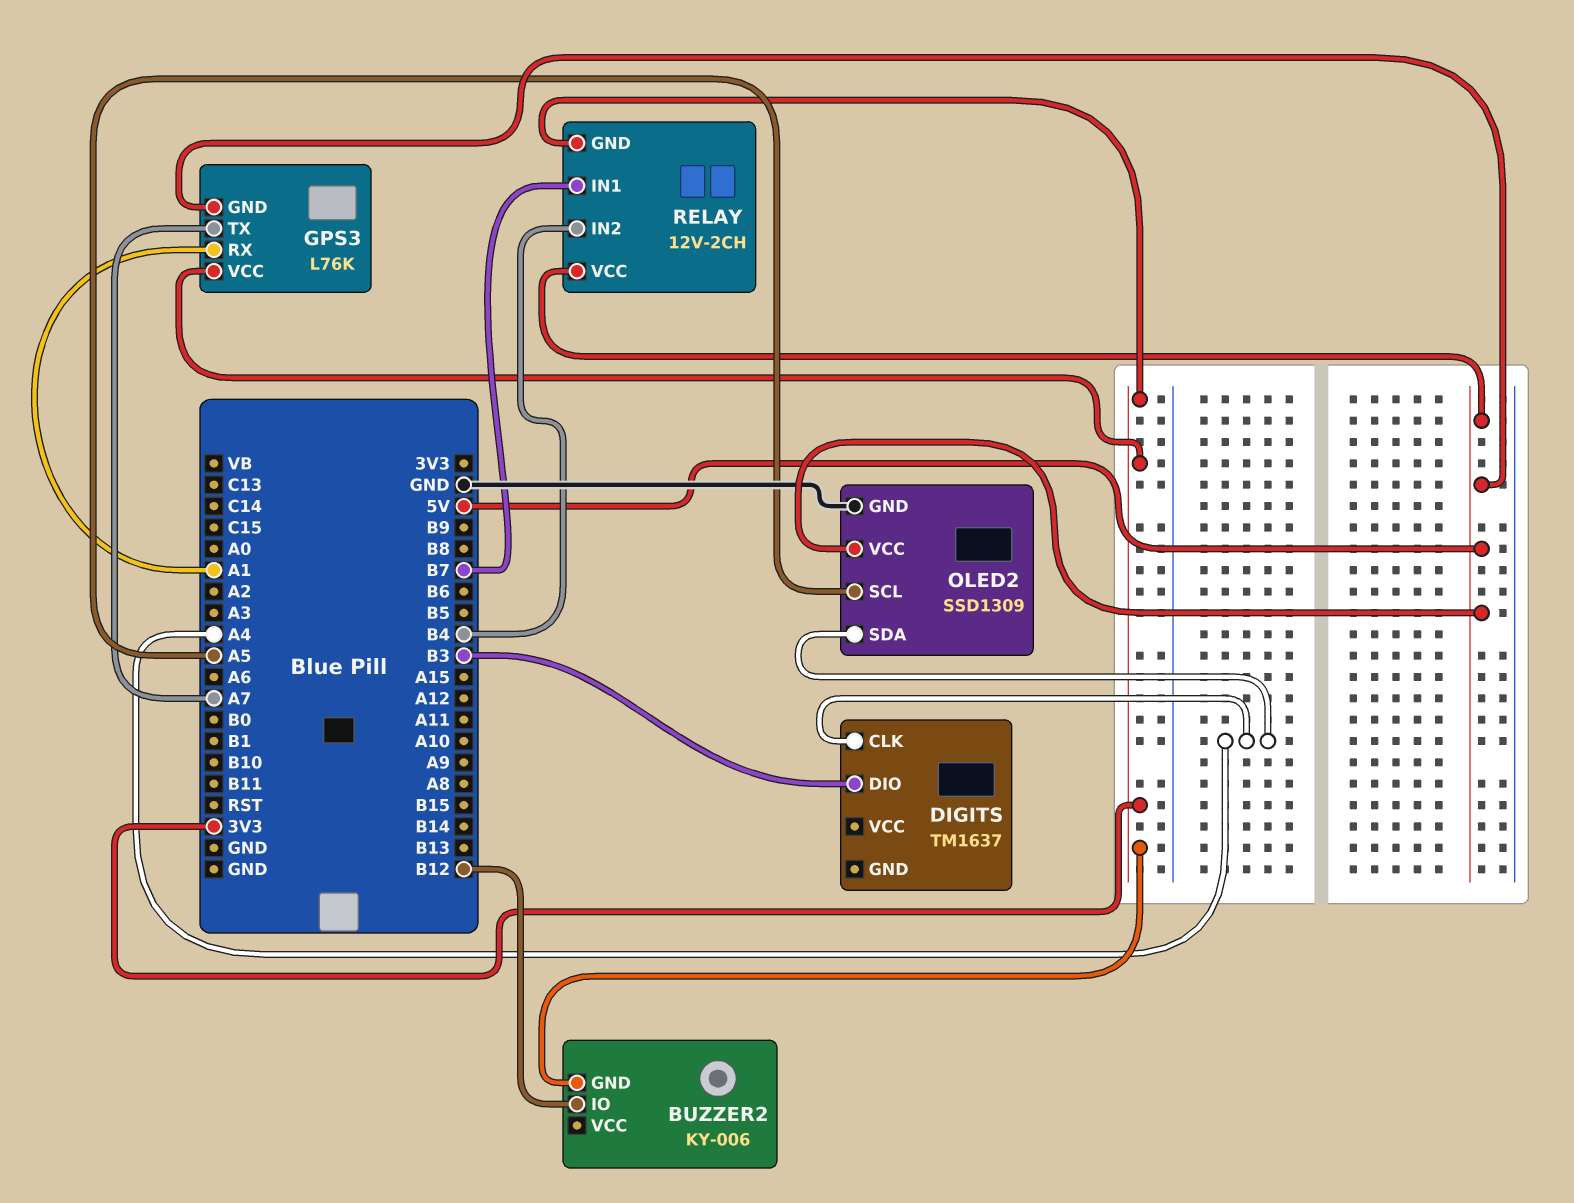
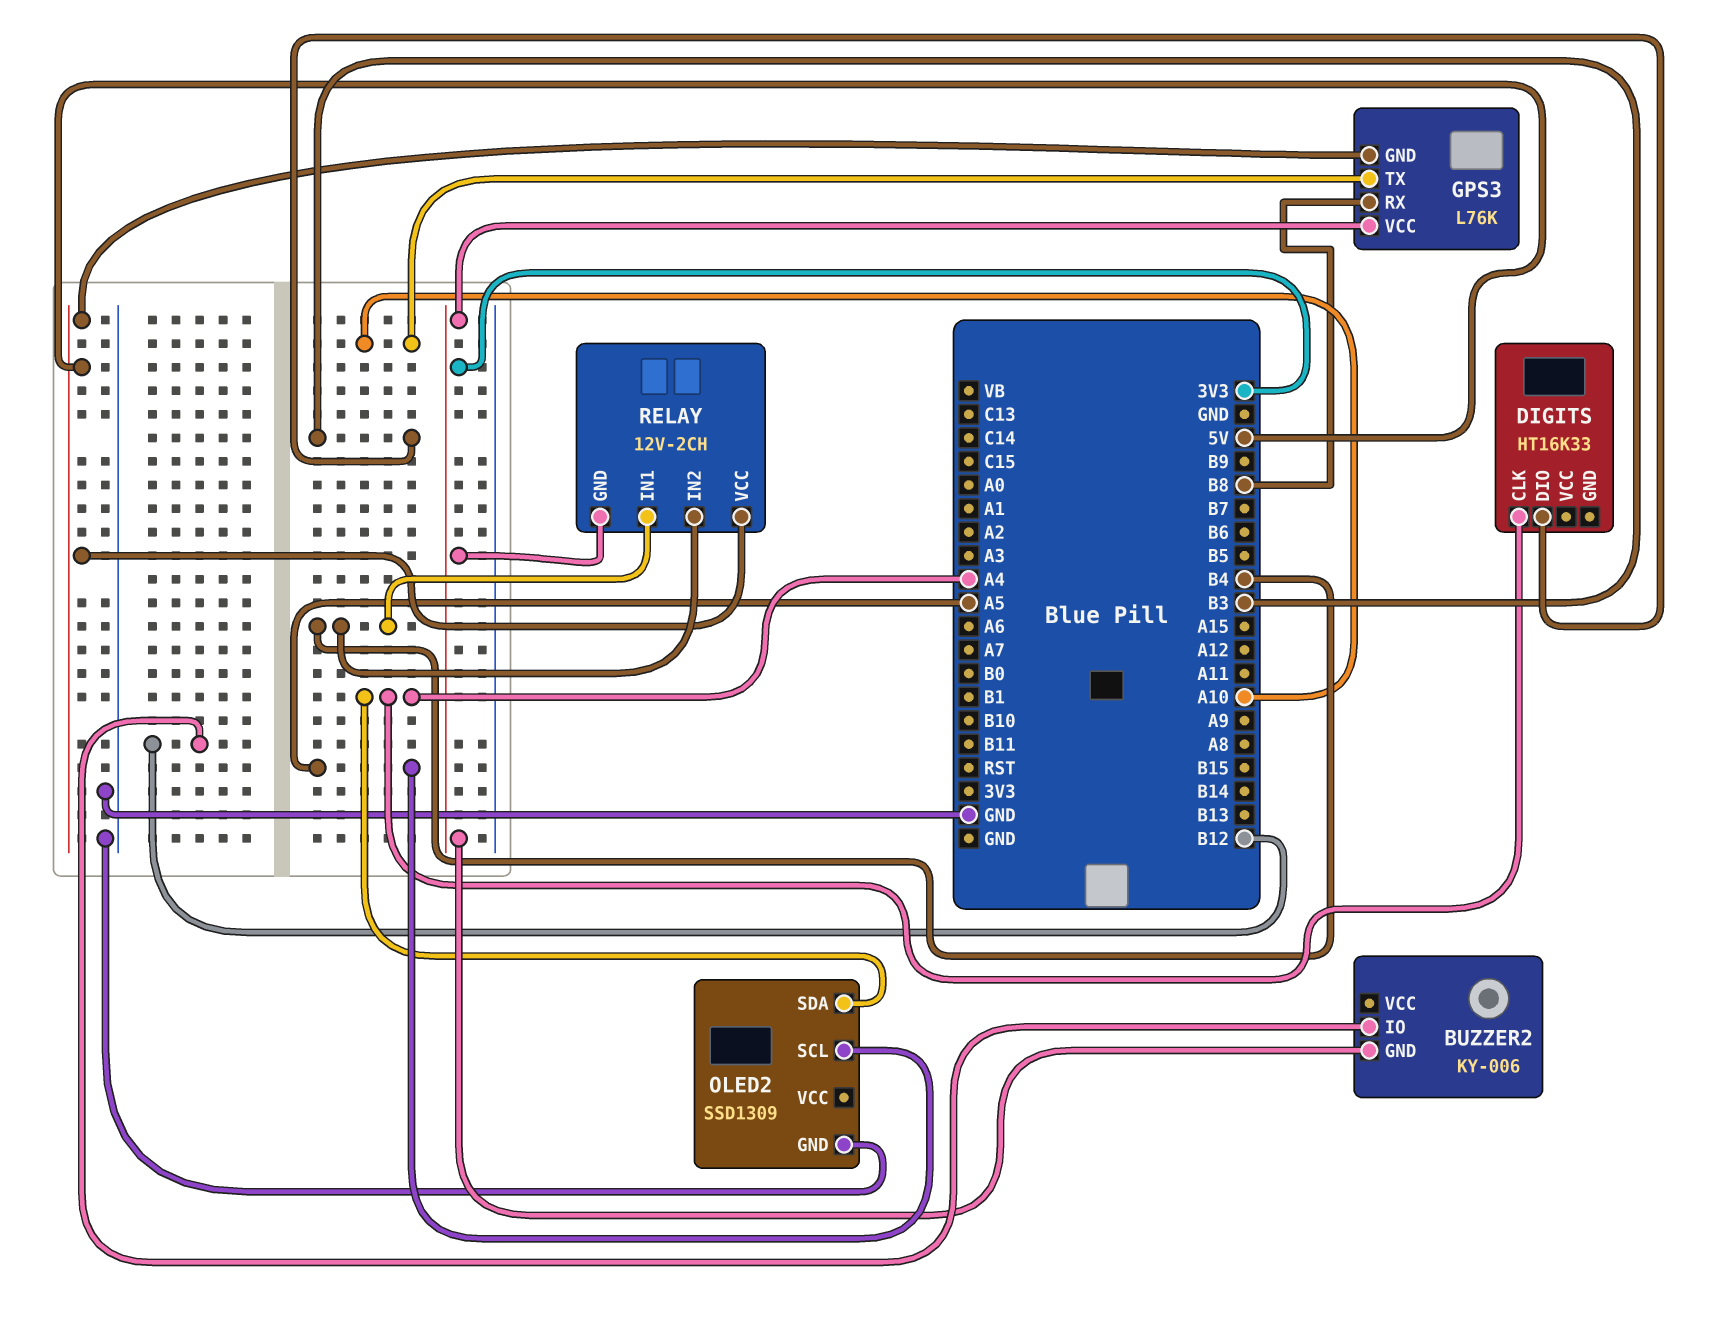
DIGITS: TM1637 -> HT16K33
GPS3 pin RX: A1 -> B8
GPS3 pin TX: A7 -> A10
OLED2 pin VCC: 5V -> none
RELAY pin IN1: B7 -> B4

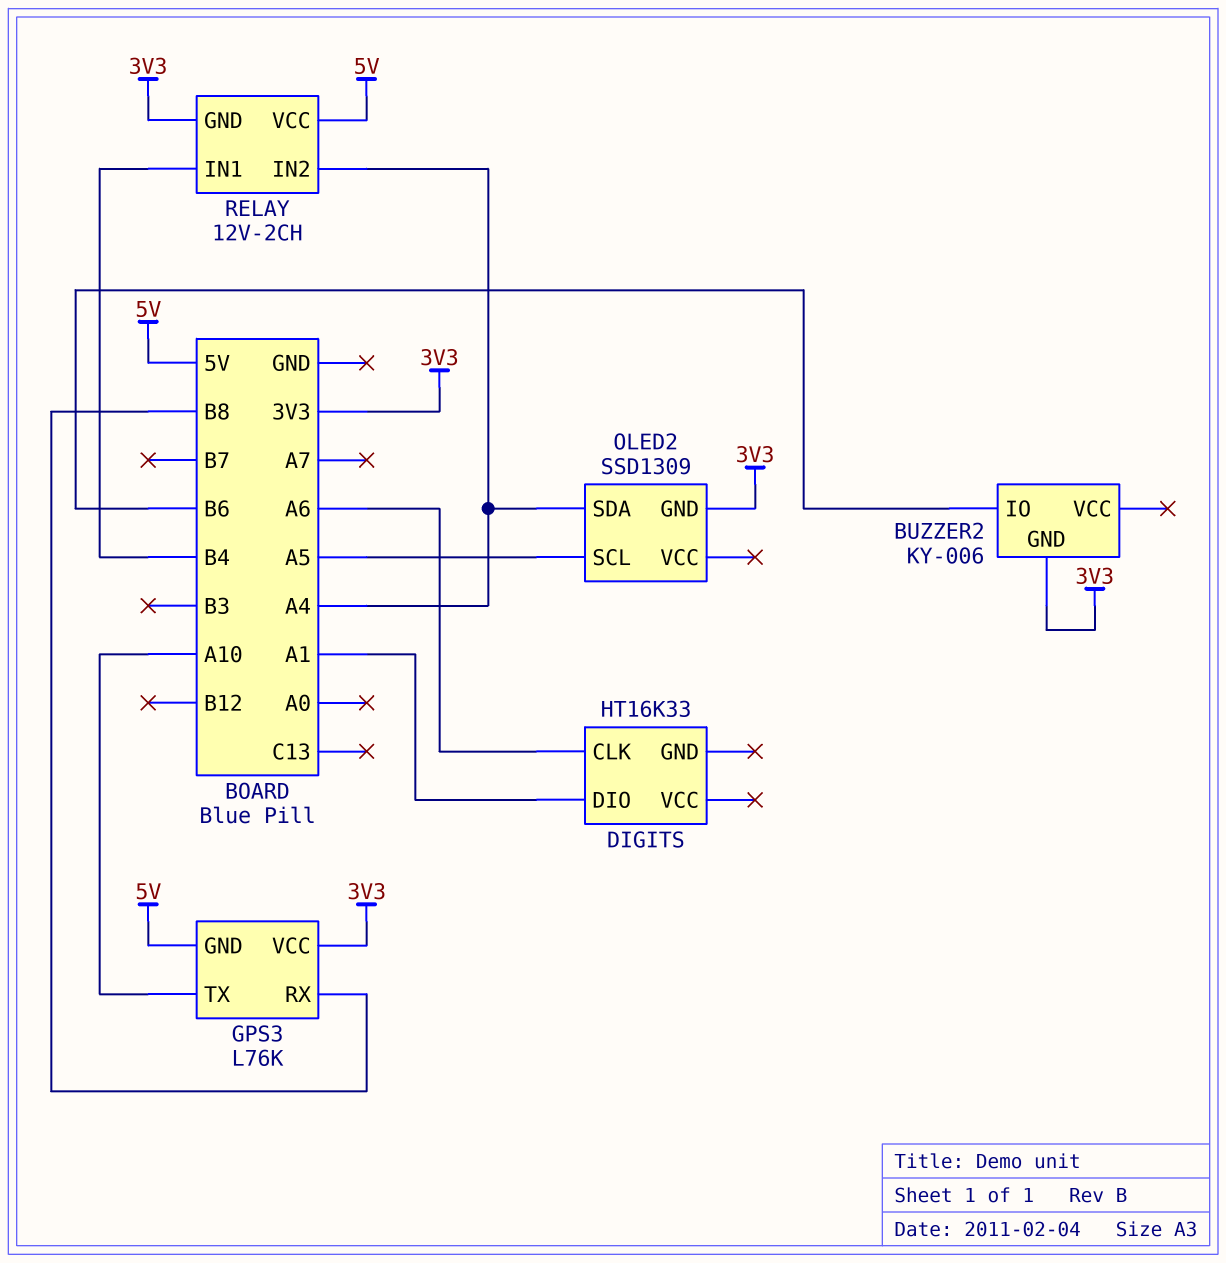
BUZZER2 pin IO: B12 -> B6
DIGITS pin CLK: A4 -> A6
DIGITS pin DIO: B3 -> A1
OLED2 pin GND: GND -> 3V3
RELAY pin IN2: B4 -> A4

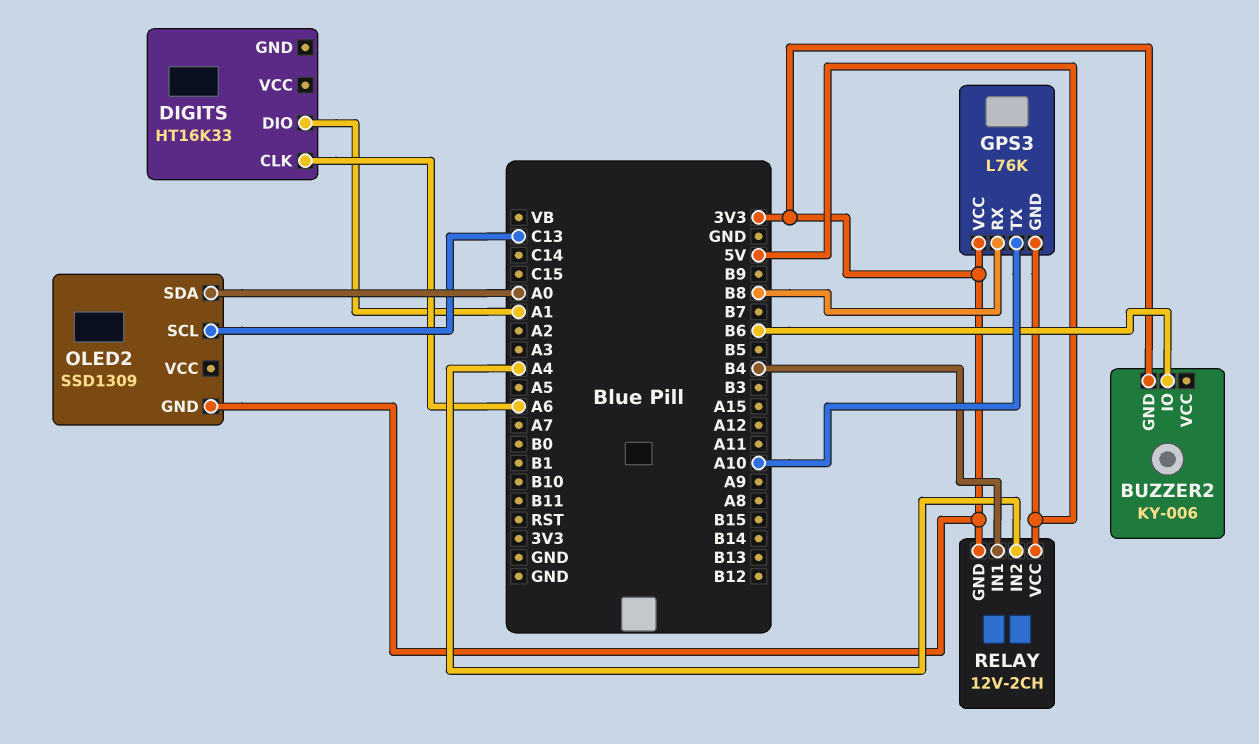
OLED2 pin SCL: A5 -> C13
OLED2 pin SDA: A4 -> A0

